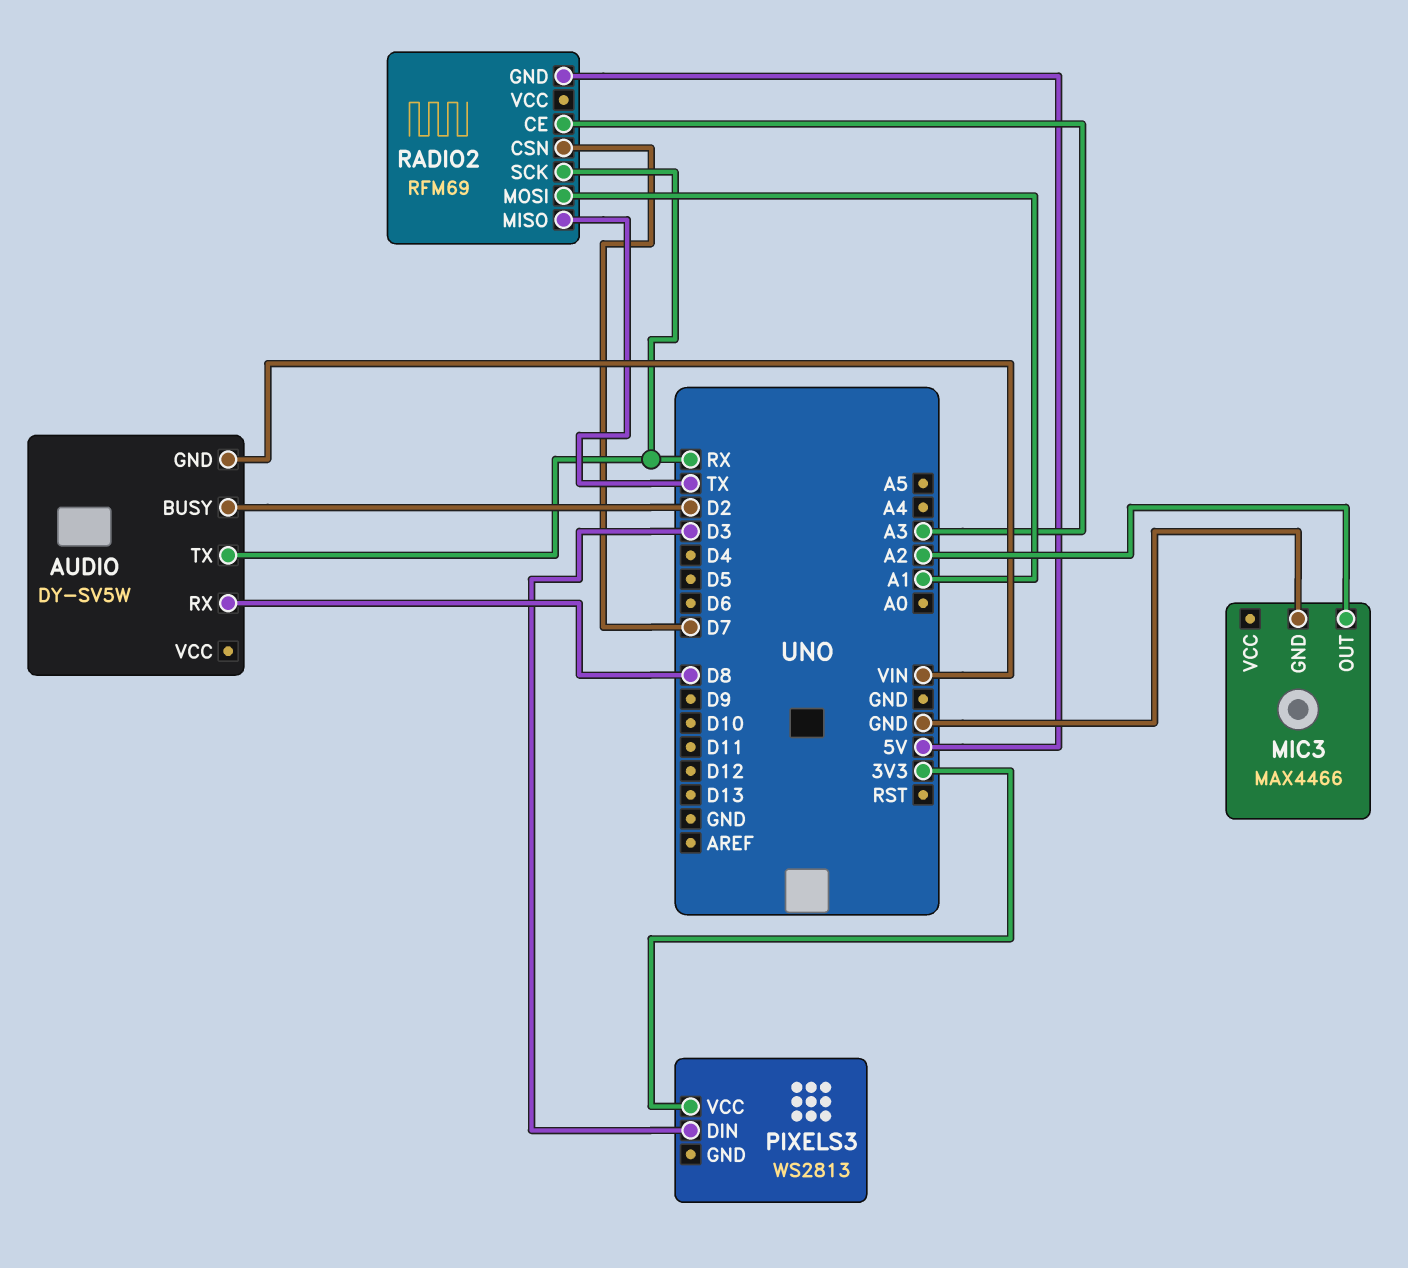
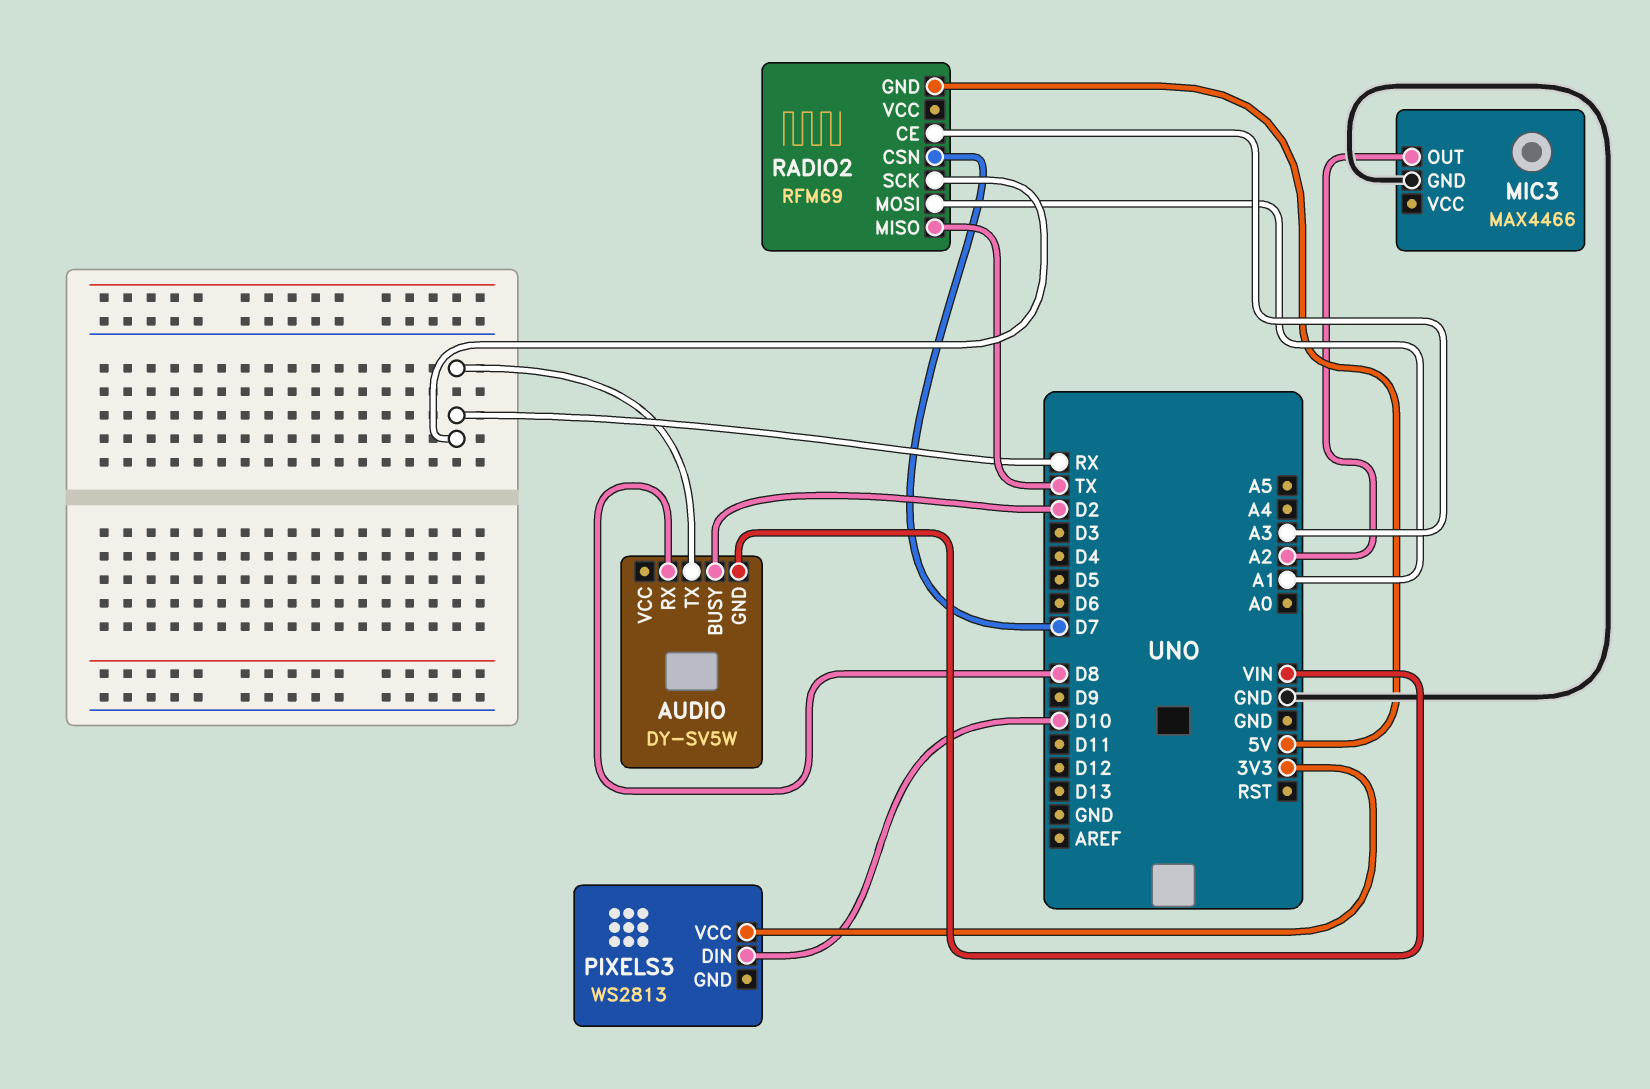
PIXELS3 pin DIN: D3 -> D10

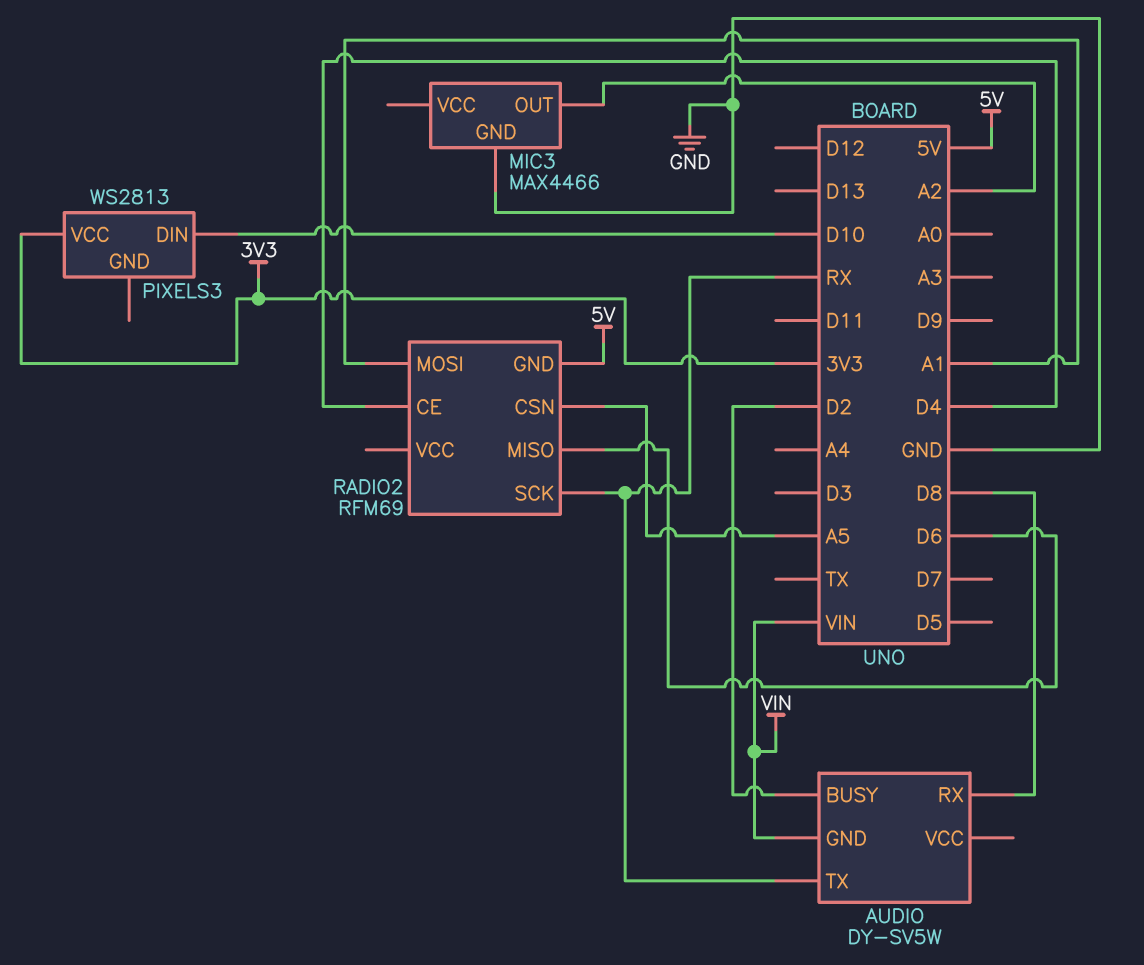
RADIO2 pin CE: A3 -> D4
RADIO2 pin CSN: D7 -> A5
RADIO2 pin MISO: TX -> D6

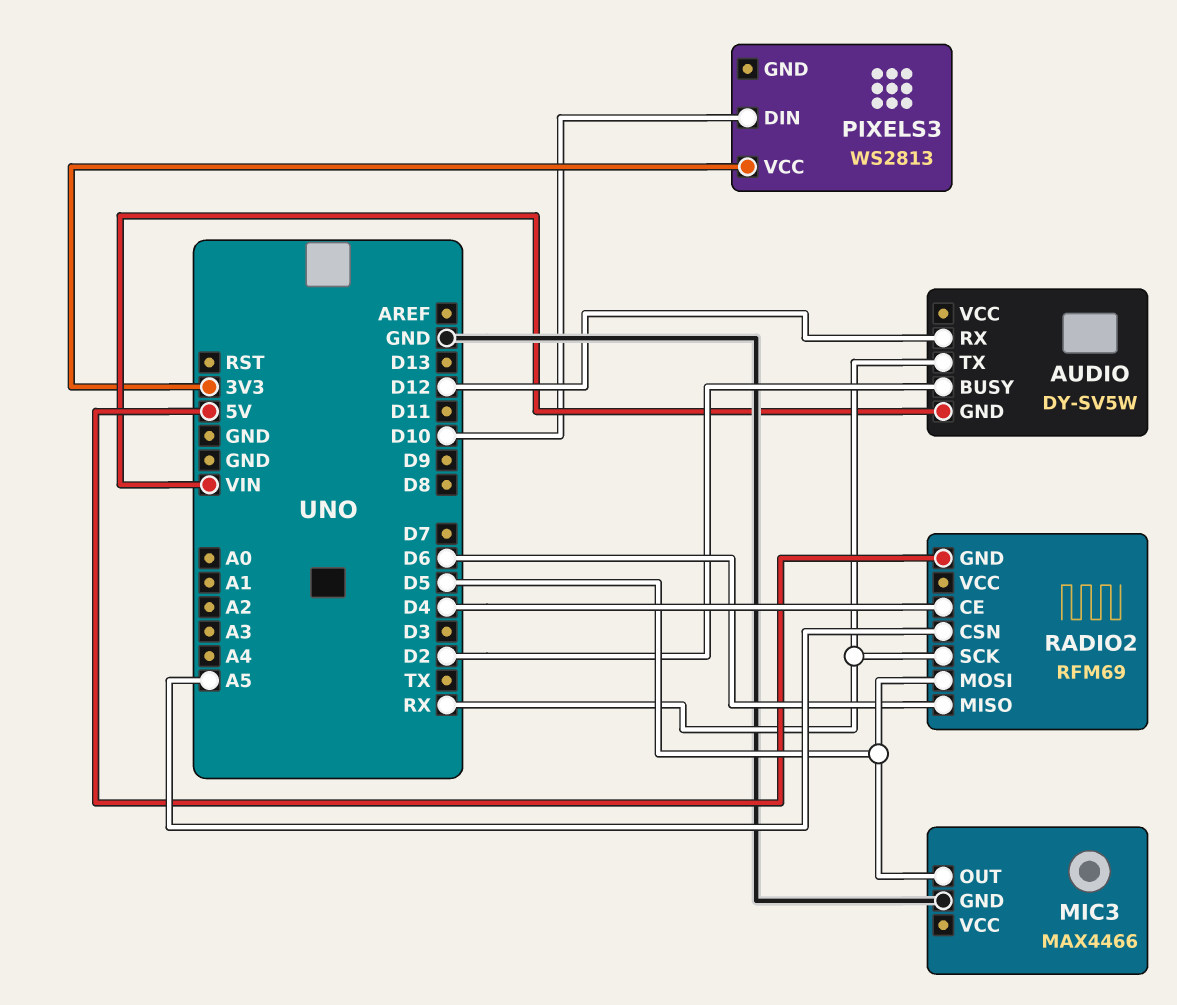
AUDIO pin RX: D8 -> D12
MIC3 pin OUT: A2 -> D5
RADIO2 pin MOSI: A1 -> D5

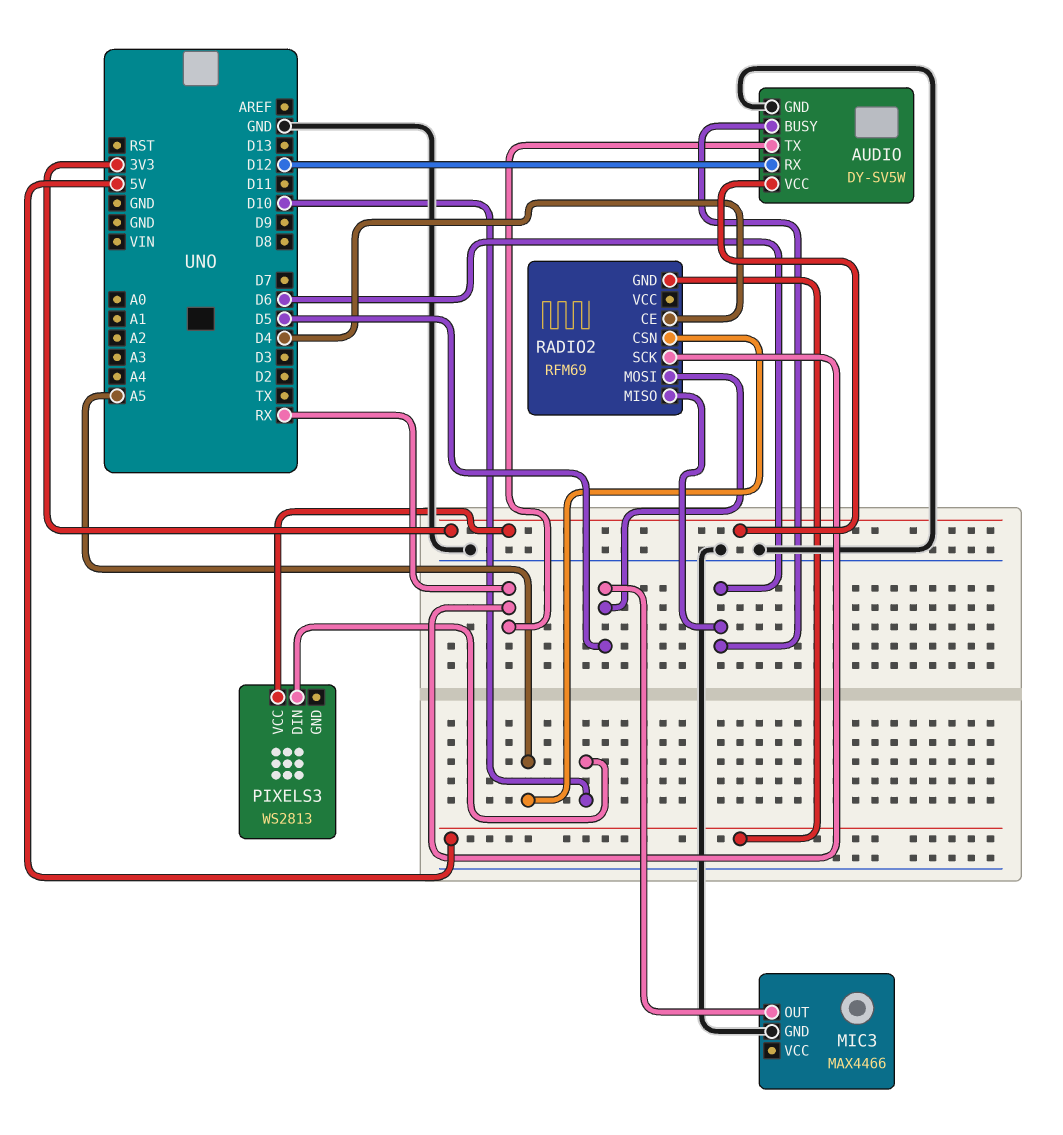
AUDIO pin BUSY: D2 -> D6
AUDIO pin GND: VIN -> GND
AUDIO pin VCC: none -> 3V3

